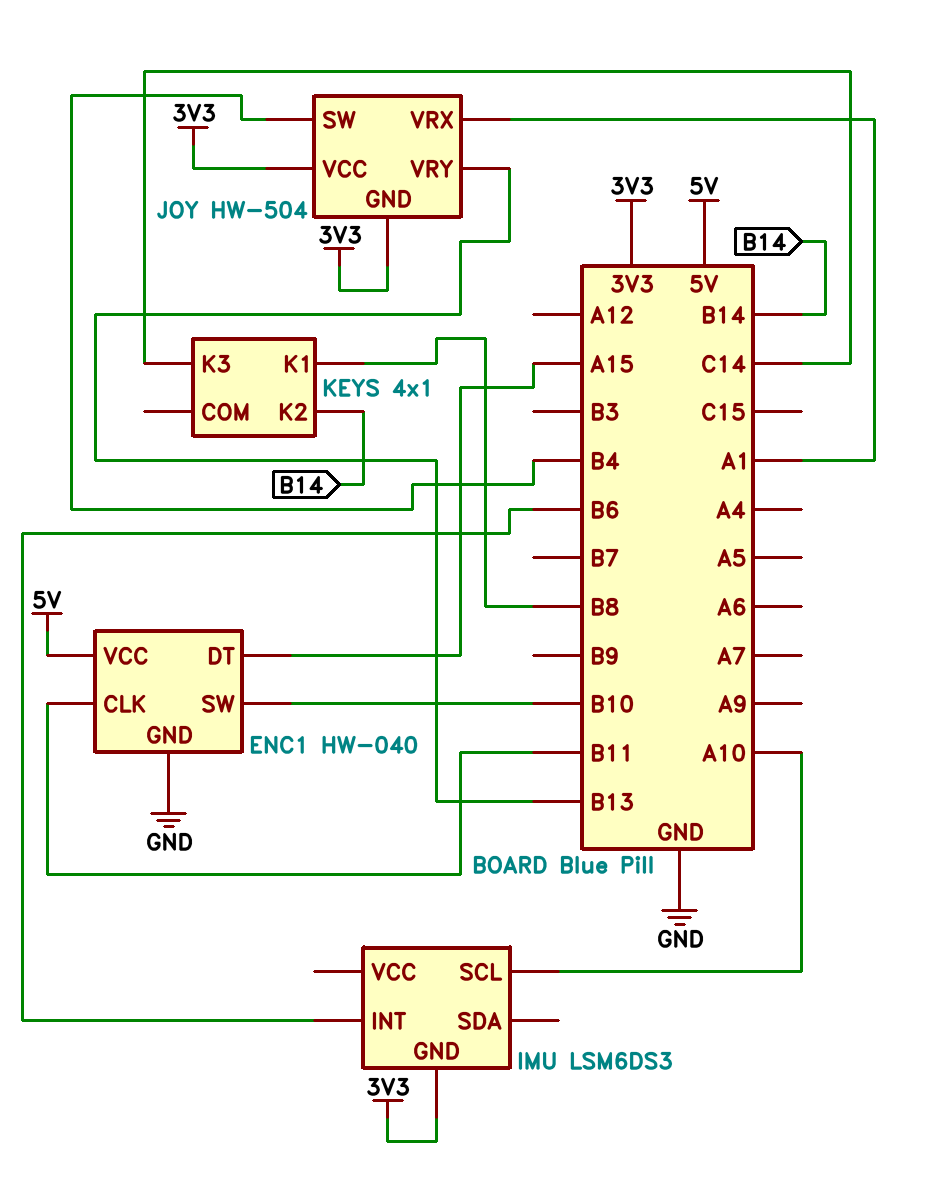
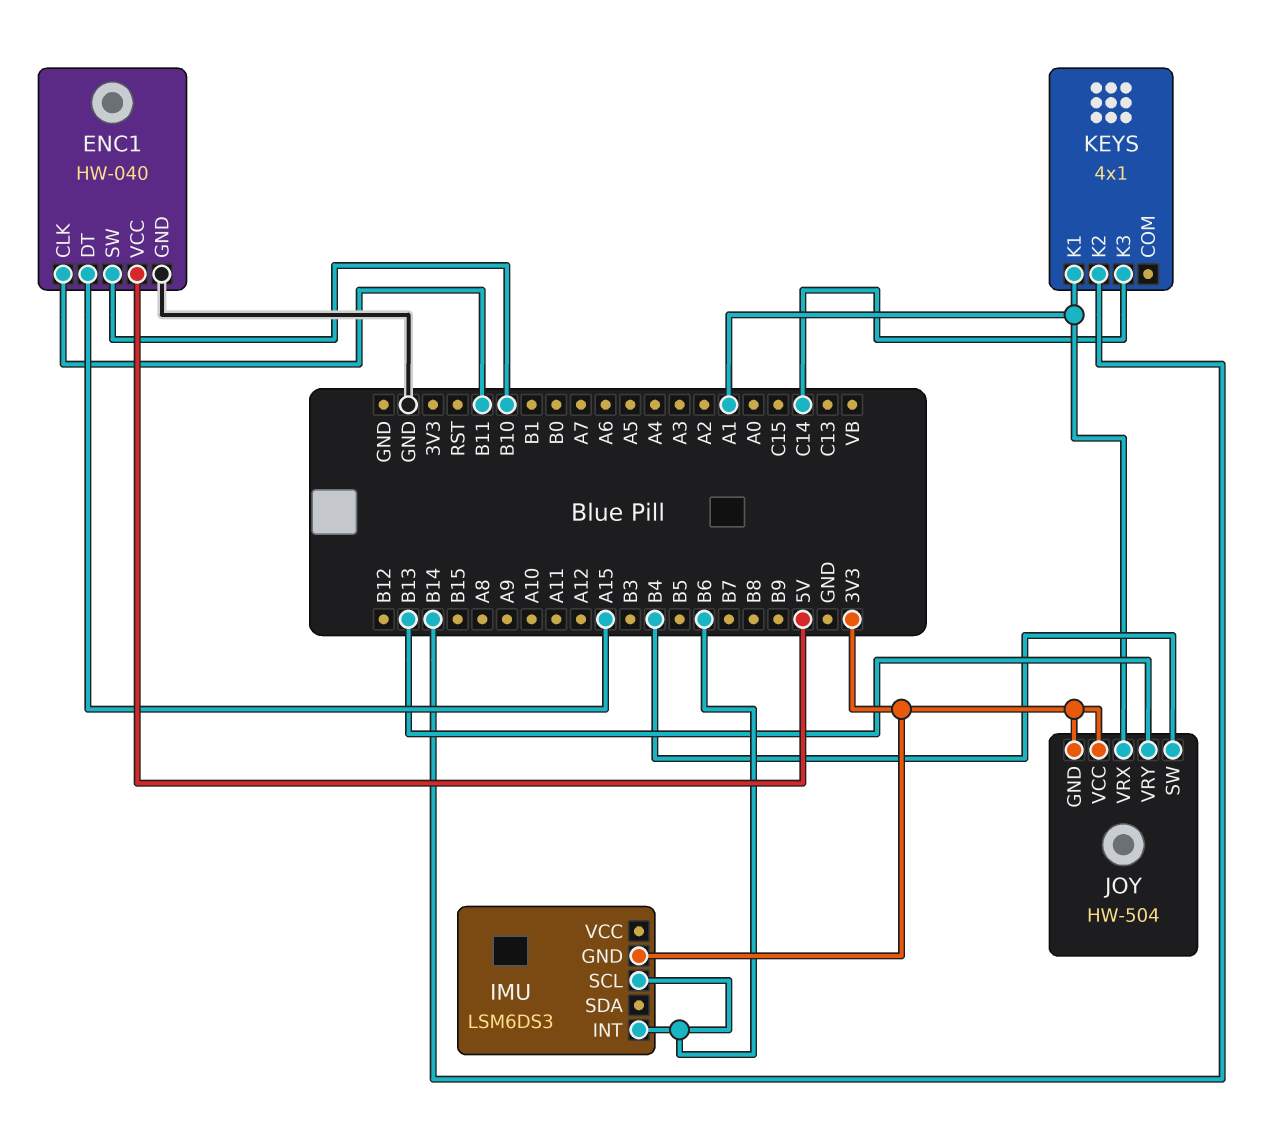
IMU pin SCL: A10 -> B6
KEYS pin K1: B8 -> A1

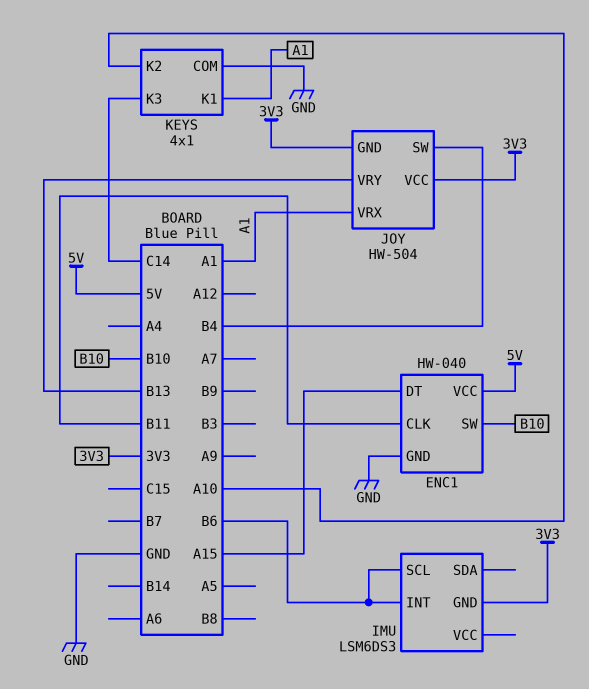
KEYS pin COM: none -> GND
KEYS pin K2: B14 -> A10

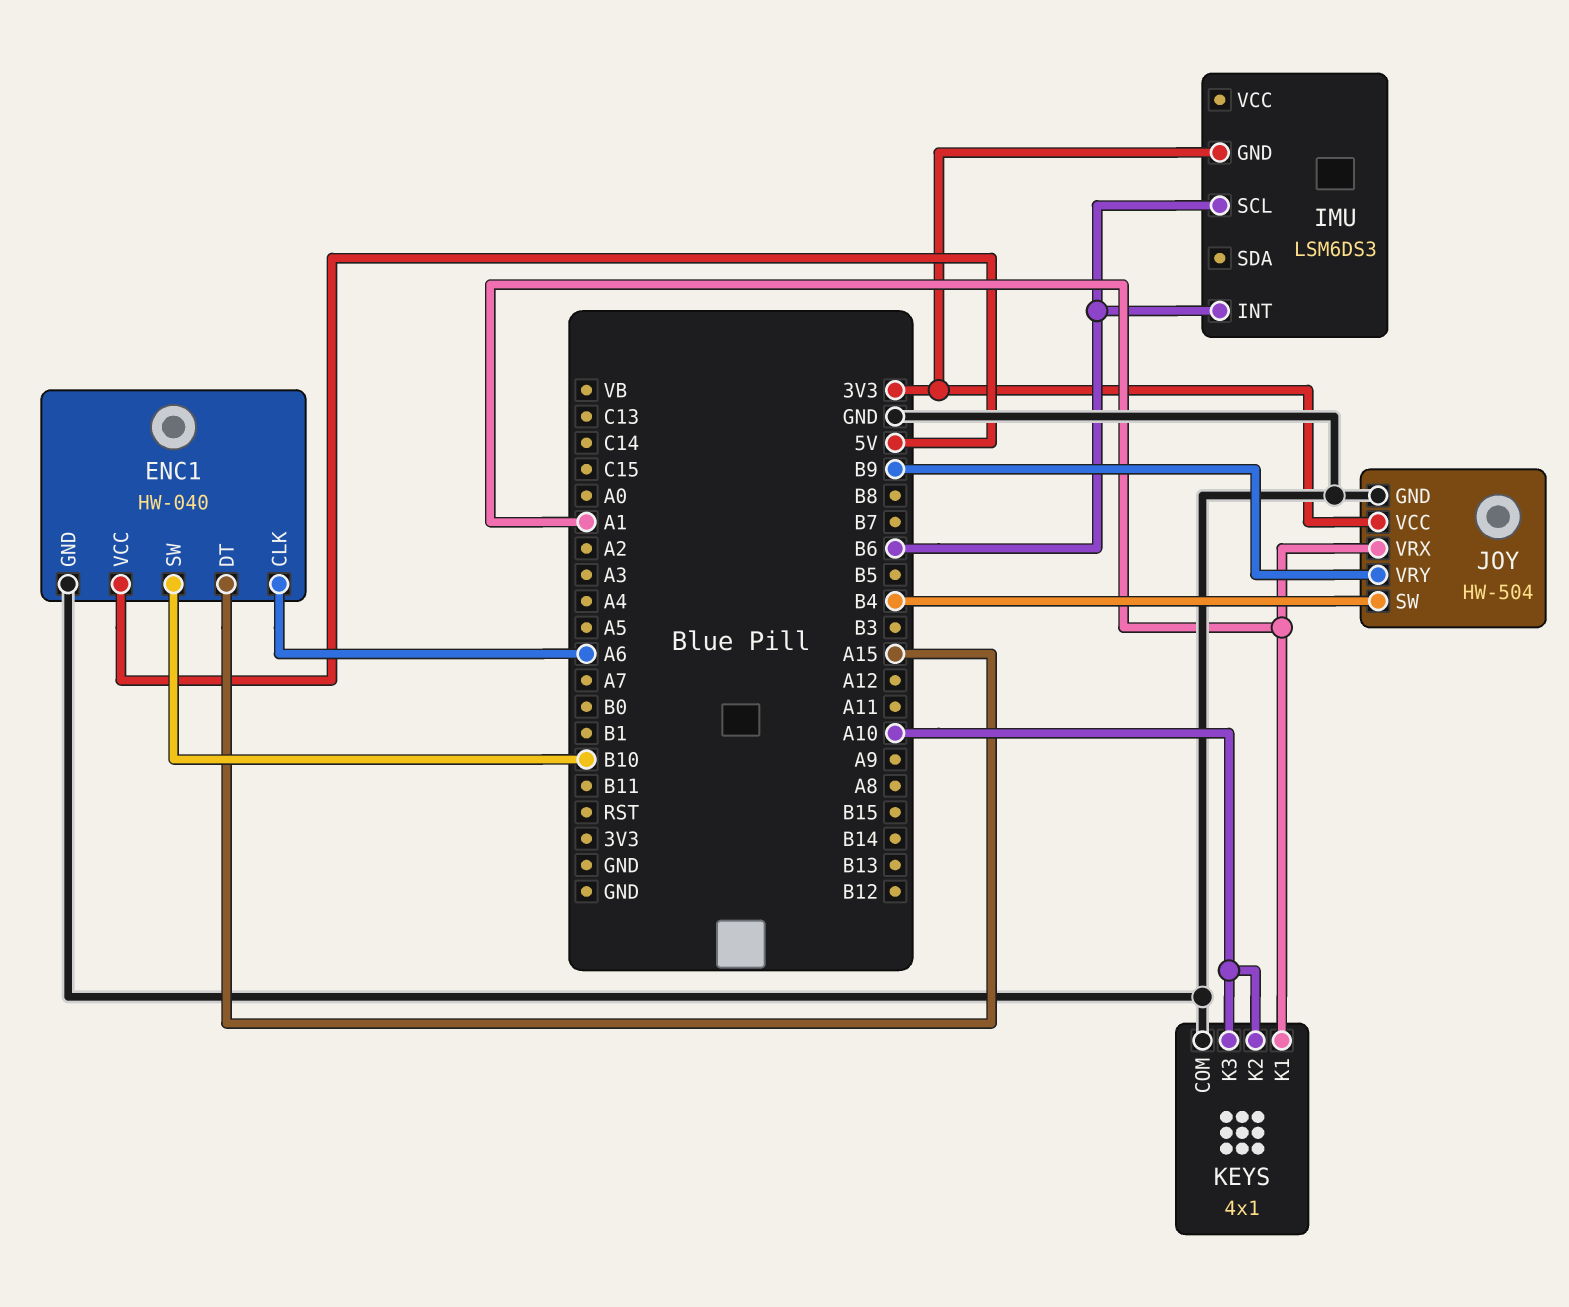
ENC1 pin CLK: B11 -> A6
JOY pin GND: 3V3 -> GND
JOY pin VRY: B13 -> B9
KEYS pin K3: C14 -> A10

